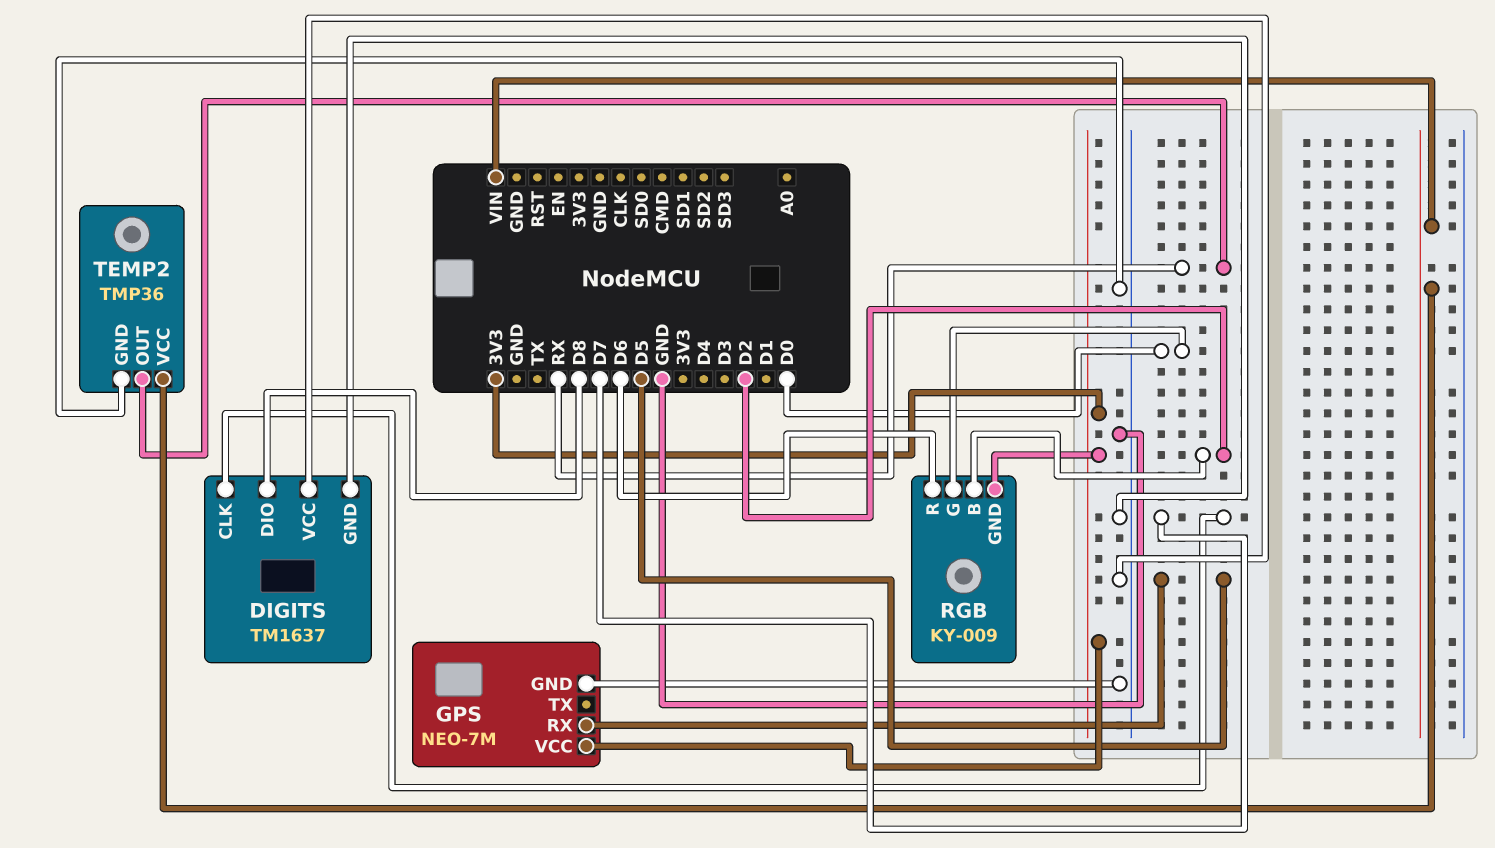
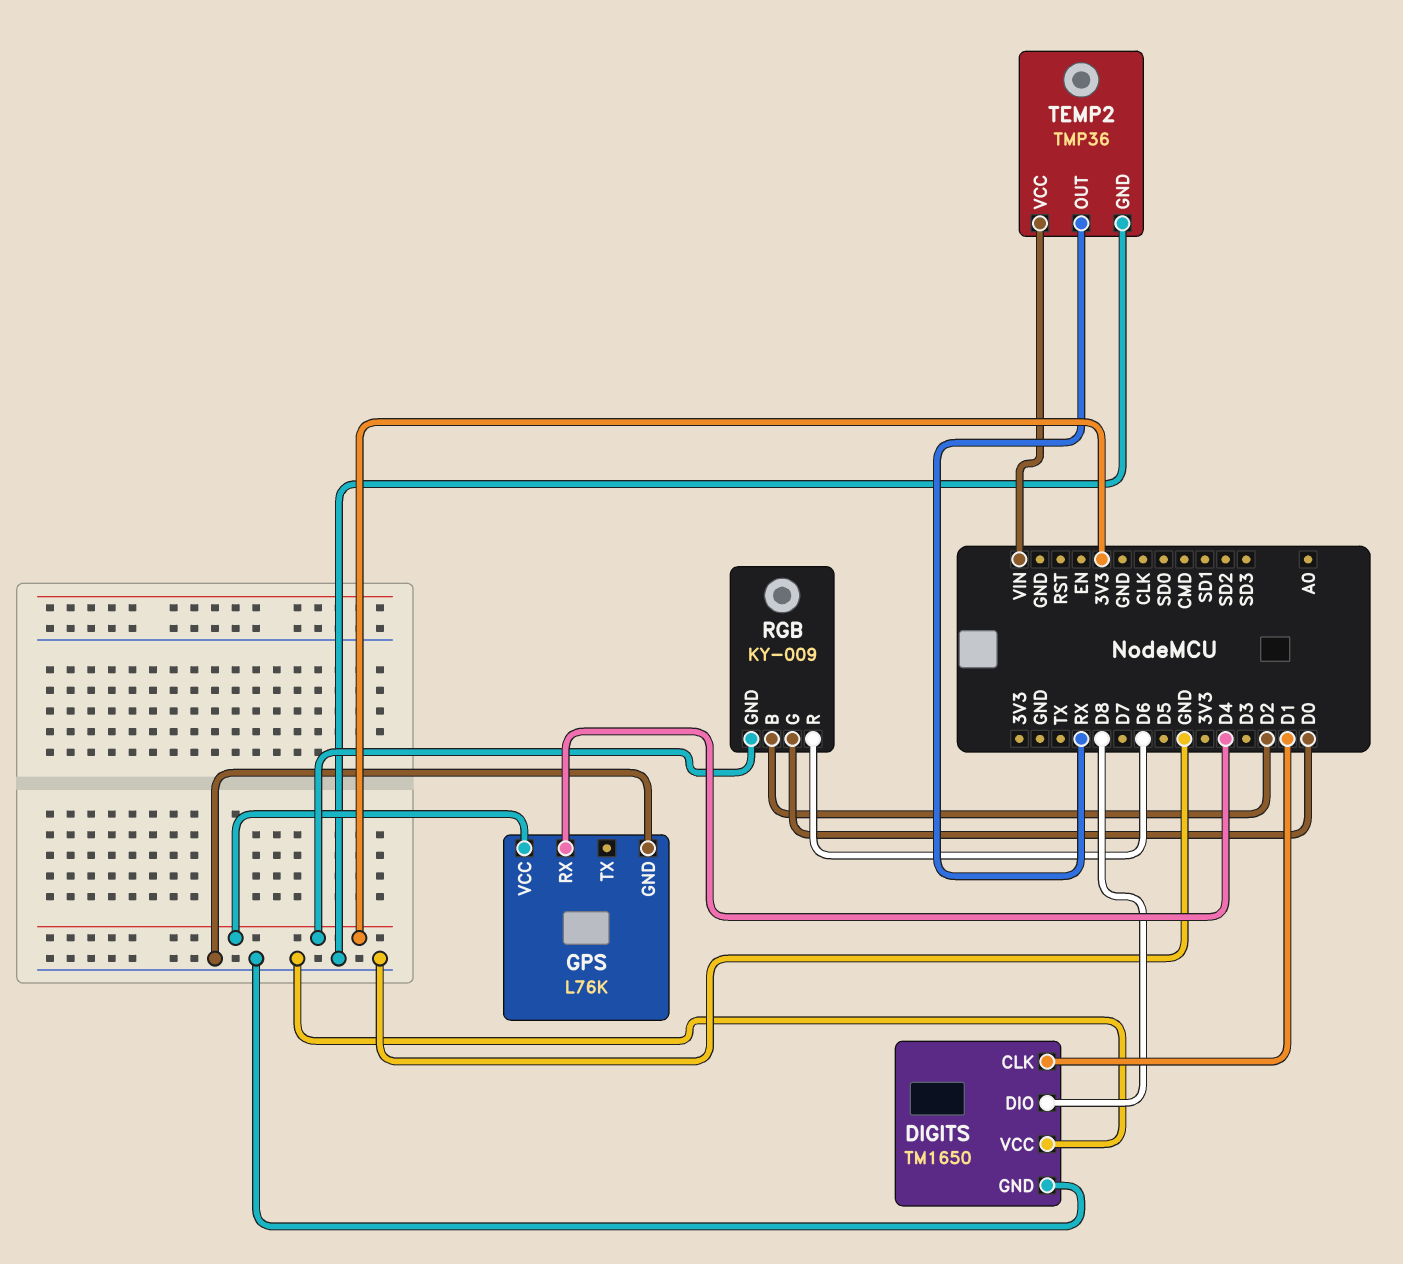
DIGITS: TM1637 -> TM1650
DIGITS pin CLK: D7 -> D1
GPS: NEO-7M -> L76K
GPS pin RX: D5 -> D4

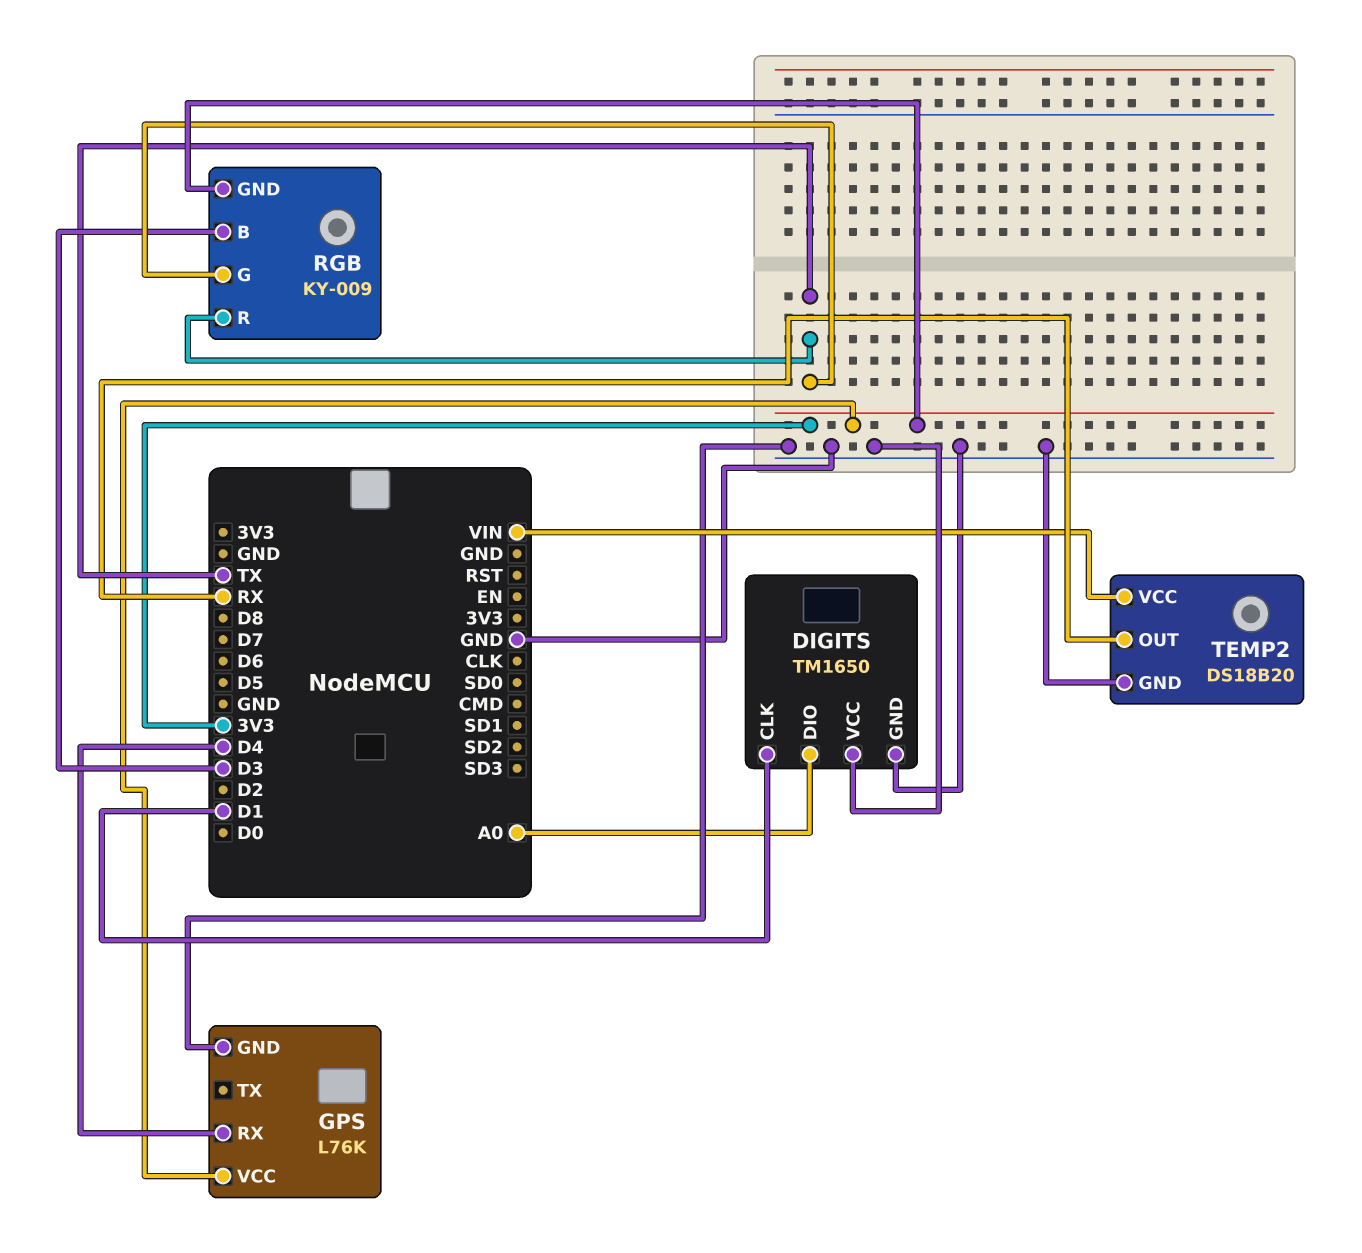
DIGITS pin DIO: D8 -> A0
RGB pin B: D2 -> D3
RGB pin G: D0 -> TX
RGB pin R: D6 -> TX
TEMP2: TMP36 -> DS18B20

